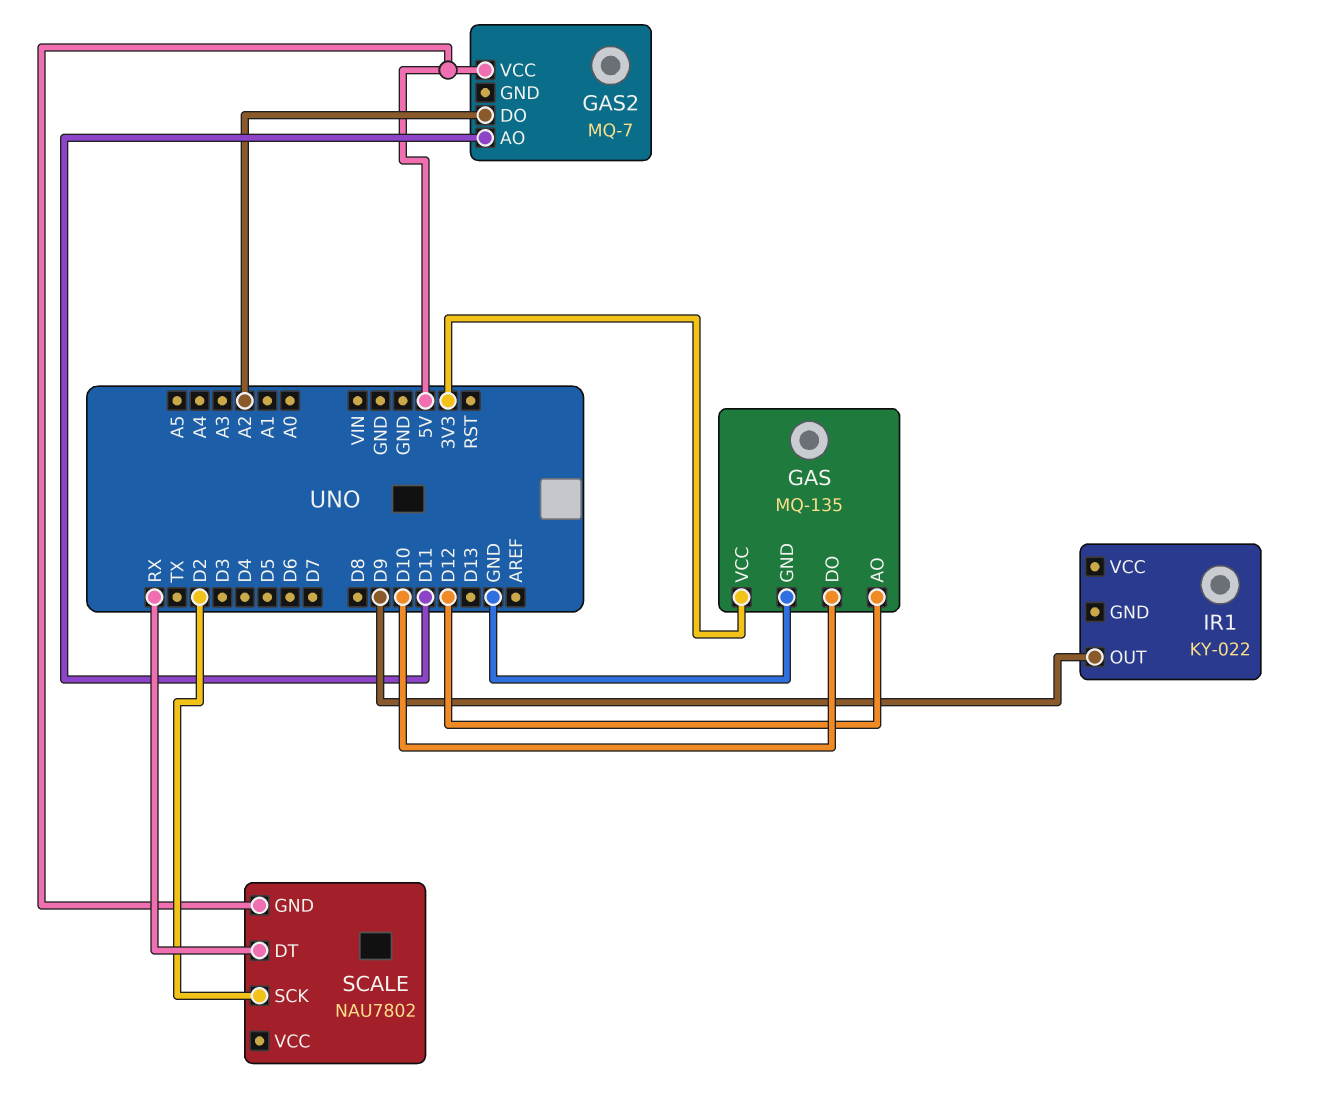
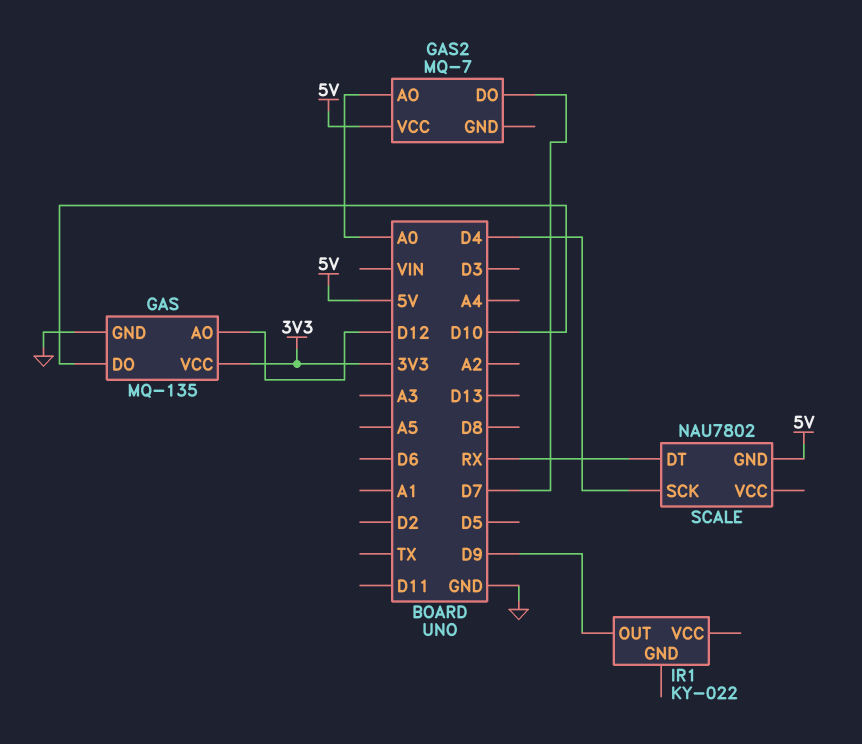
GAS2 pin AO: D11 -> A0
GAS2 pin DO: A2 -> D7
SCALE pin SCK: D2 -> D4

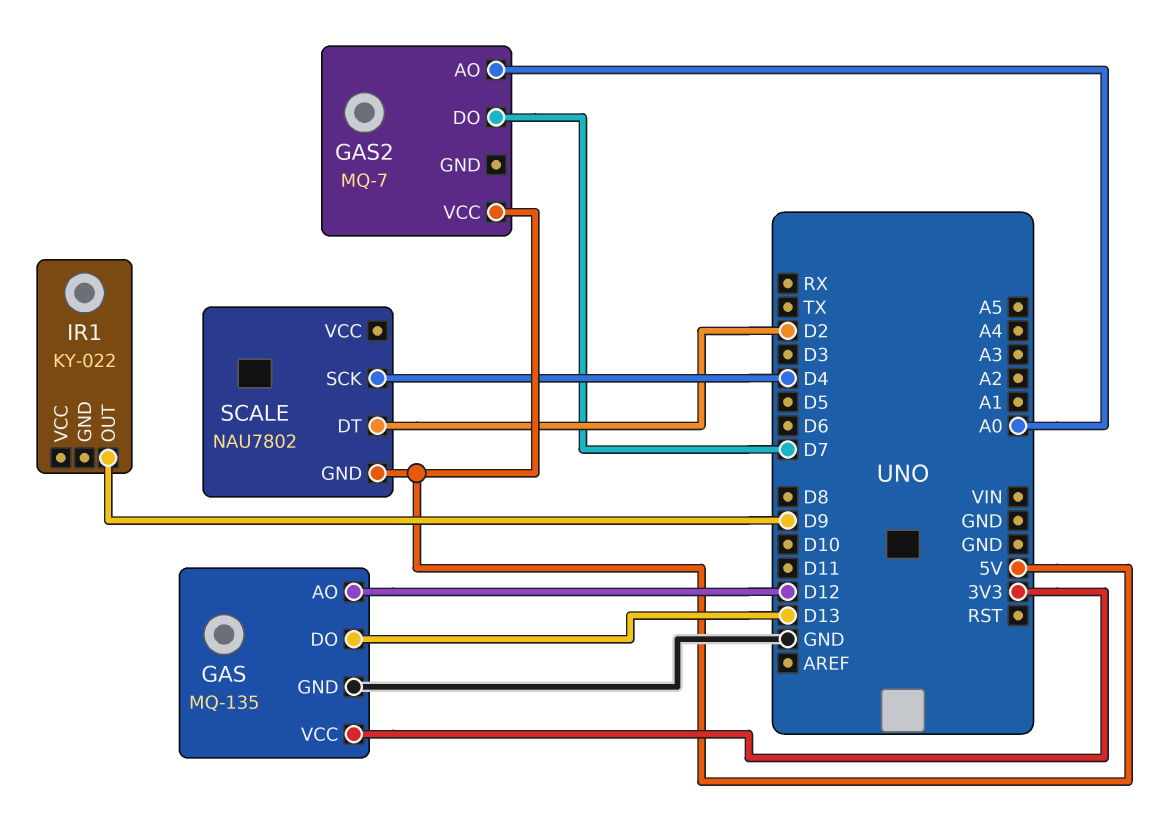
GAS pin DO: D10 -> D13
SCALE pin DT: RX -> D2

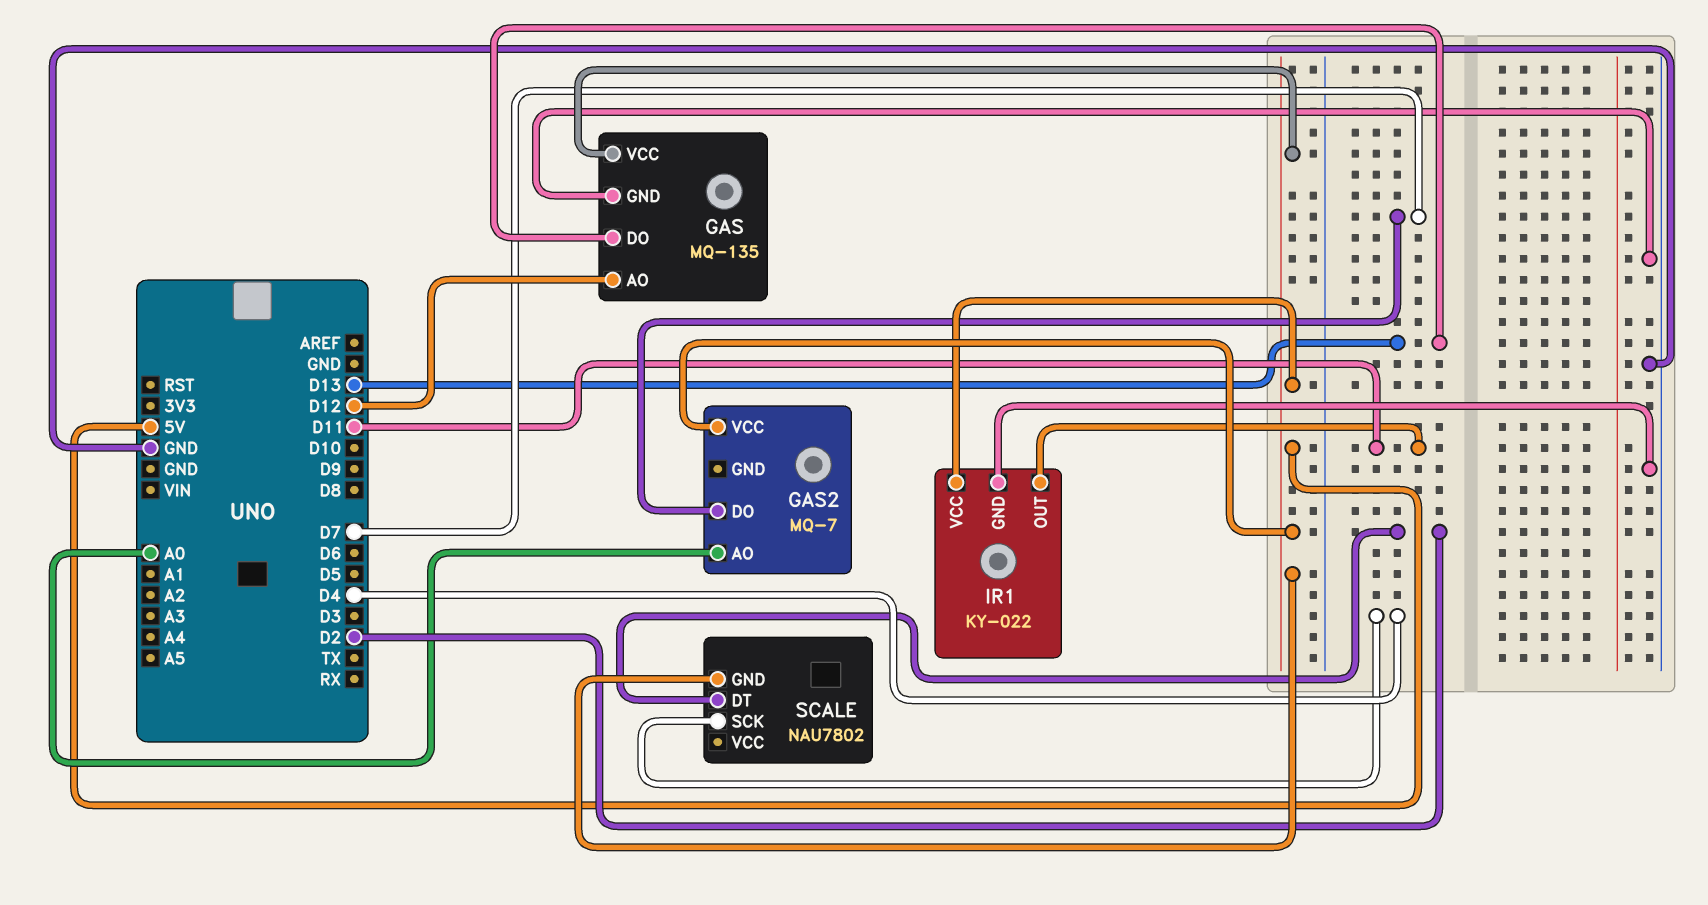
GAS pin VCC: 3V3 -> 5V
IR1 pin GND: none -> GND
IR1 pin OUT: D9 -> D11
IR1 pin VCC: none -> 5V

